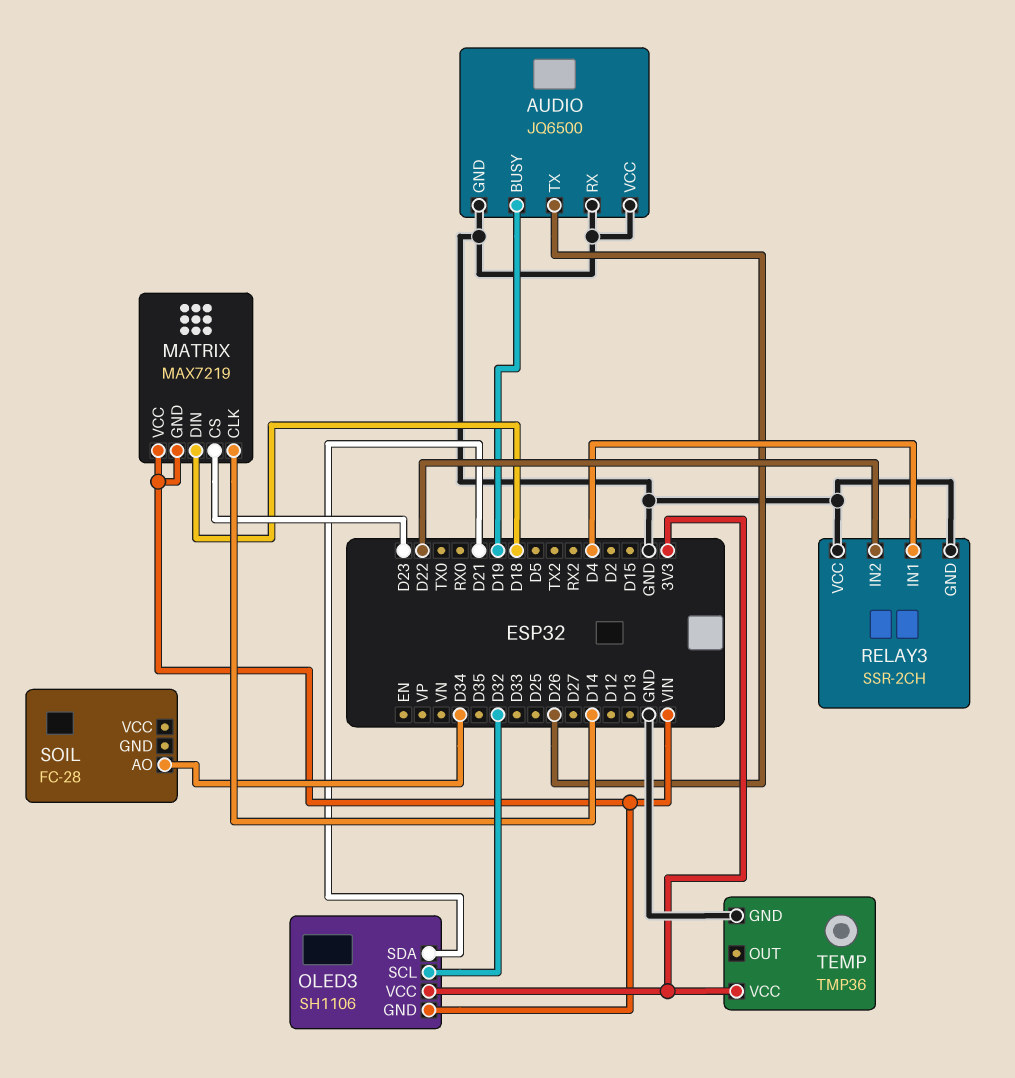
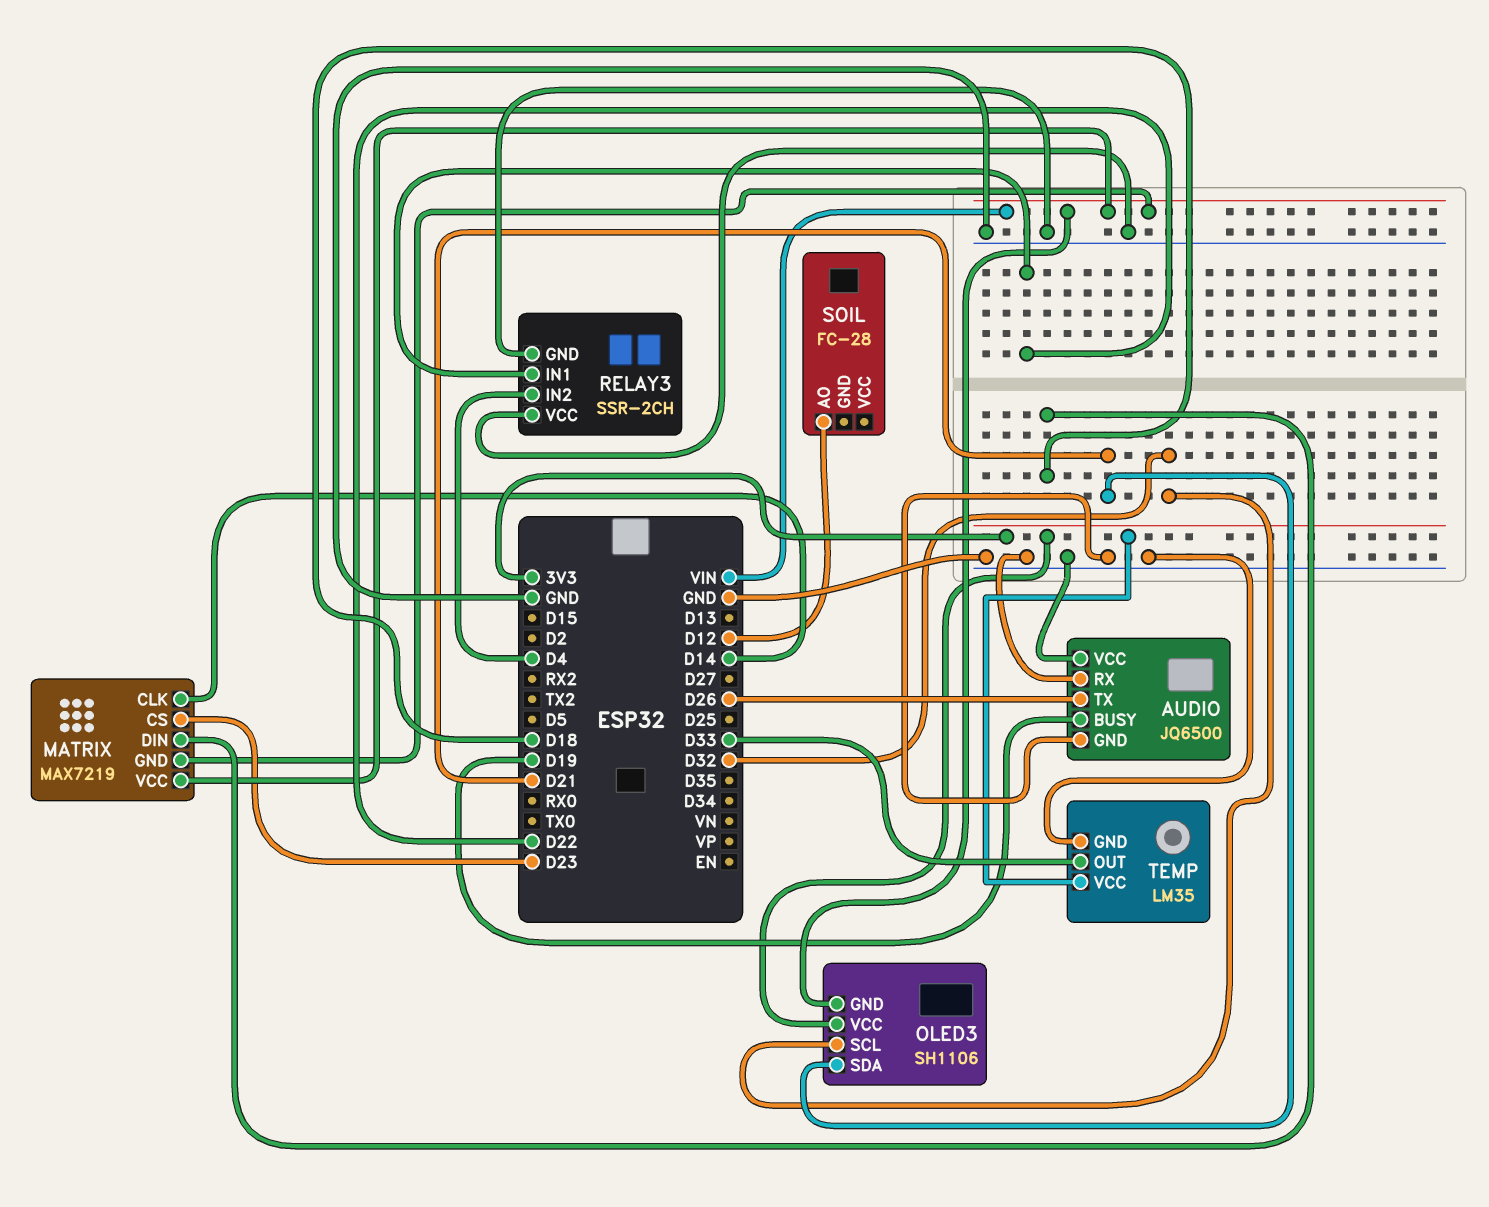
RELAY3 pin IN1: D4 -> D22
RELAY3 pin IN2: D22 -> D4
SOIL pin AO: D34 -> D12
TEMP: TMP36 -> LM35
TEMP pin OUT: none -> D33

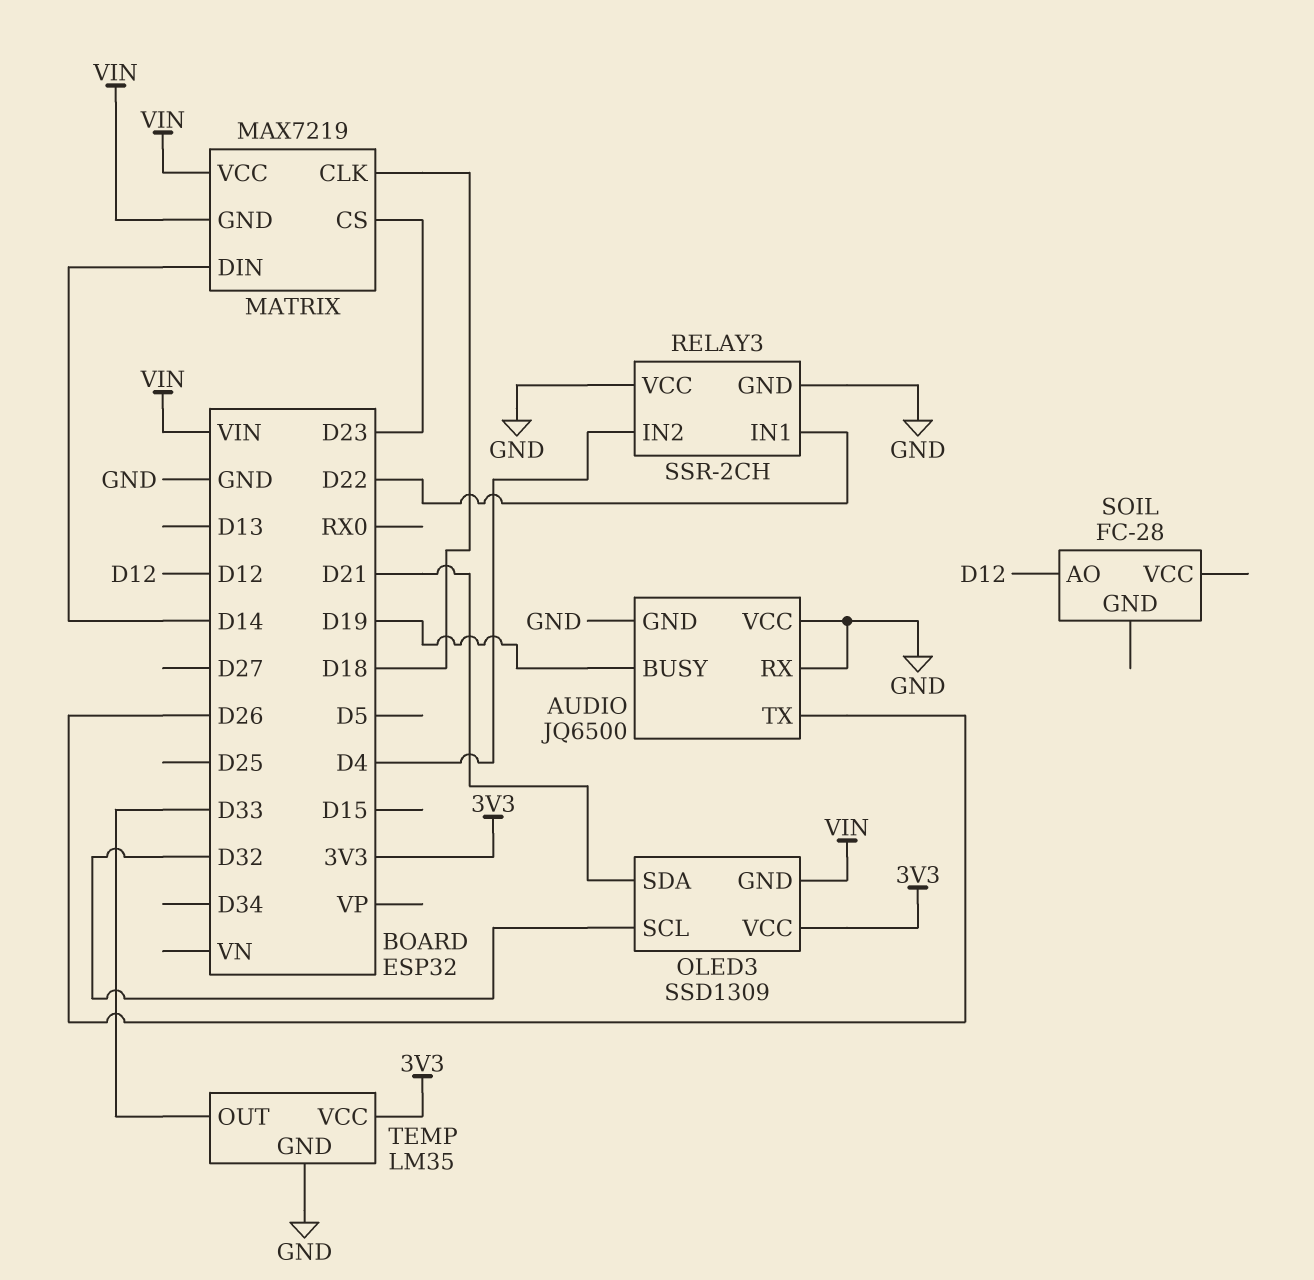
MATRIX pin CLK: D14 -> D18
MATRIX pin DIN: D18 -> D14
OLED3: SH1106 -> SSD1309

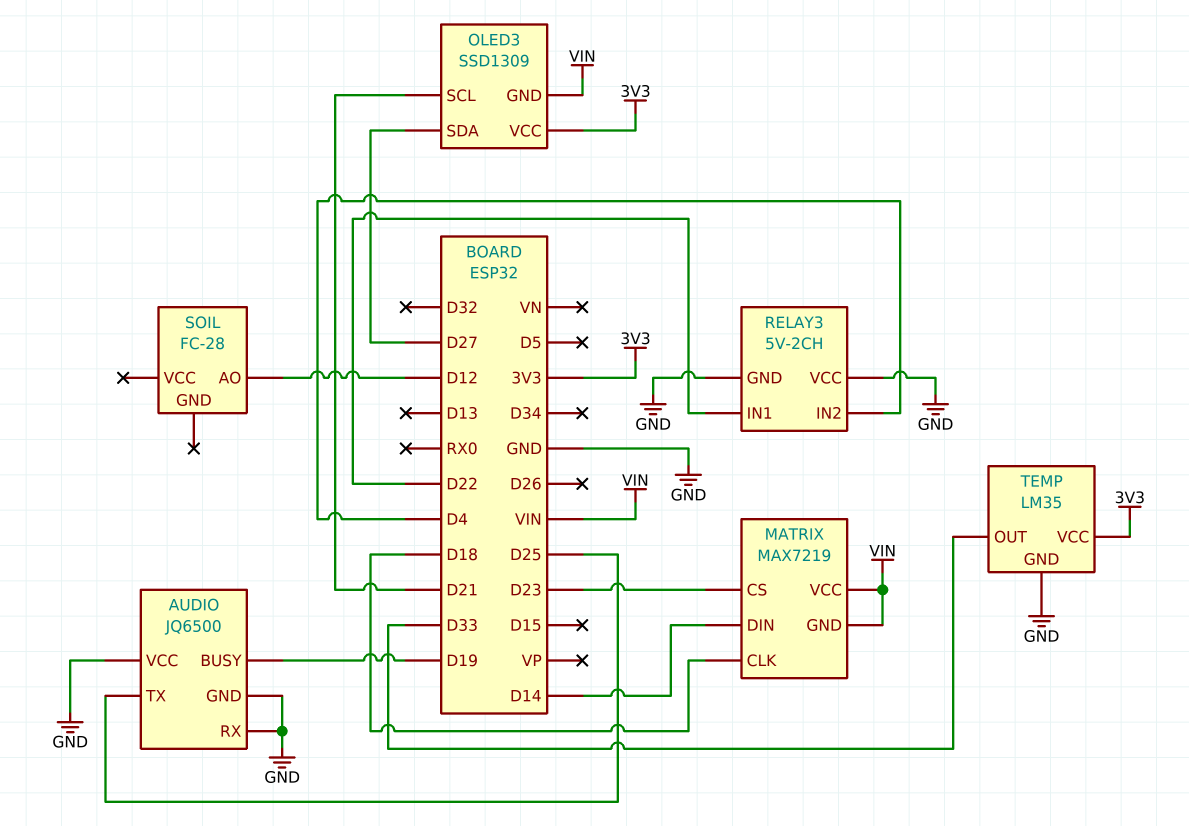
AUDIO pin TX: D26 -> D25
OLED3 pin SCL: D32 -> D21
OLED3 pin SDA: D21 -> D27
RELAY3: SSR-2CH -> 5V-2CH

